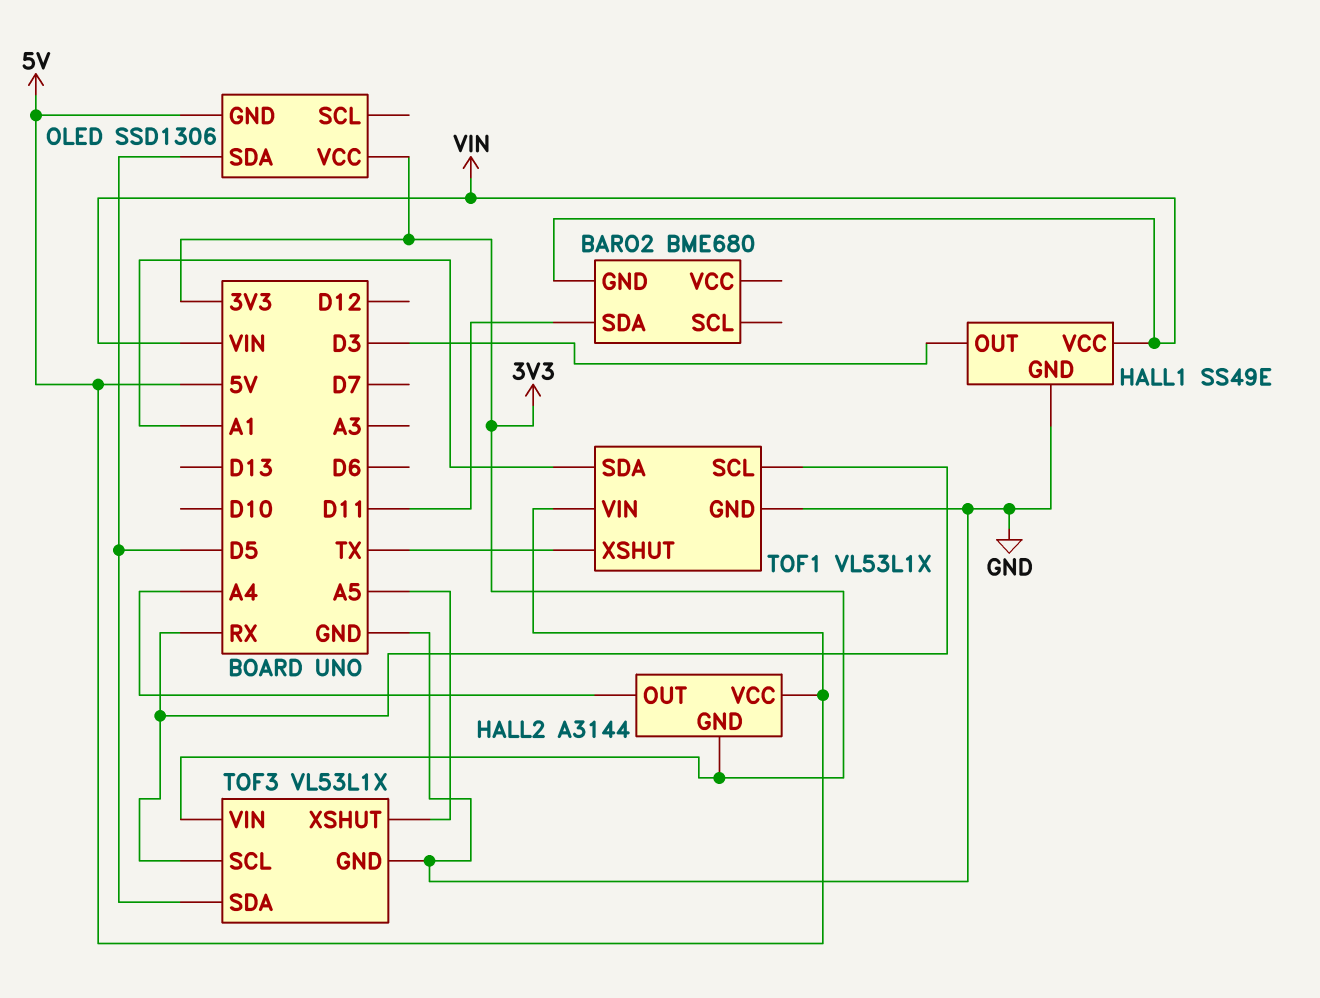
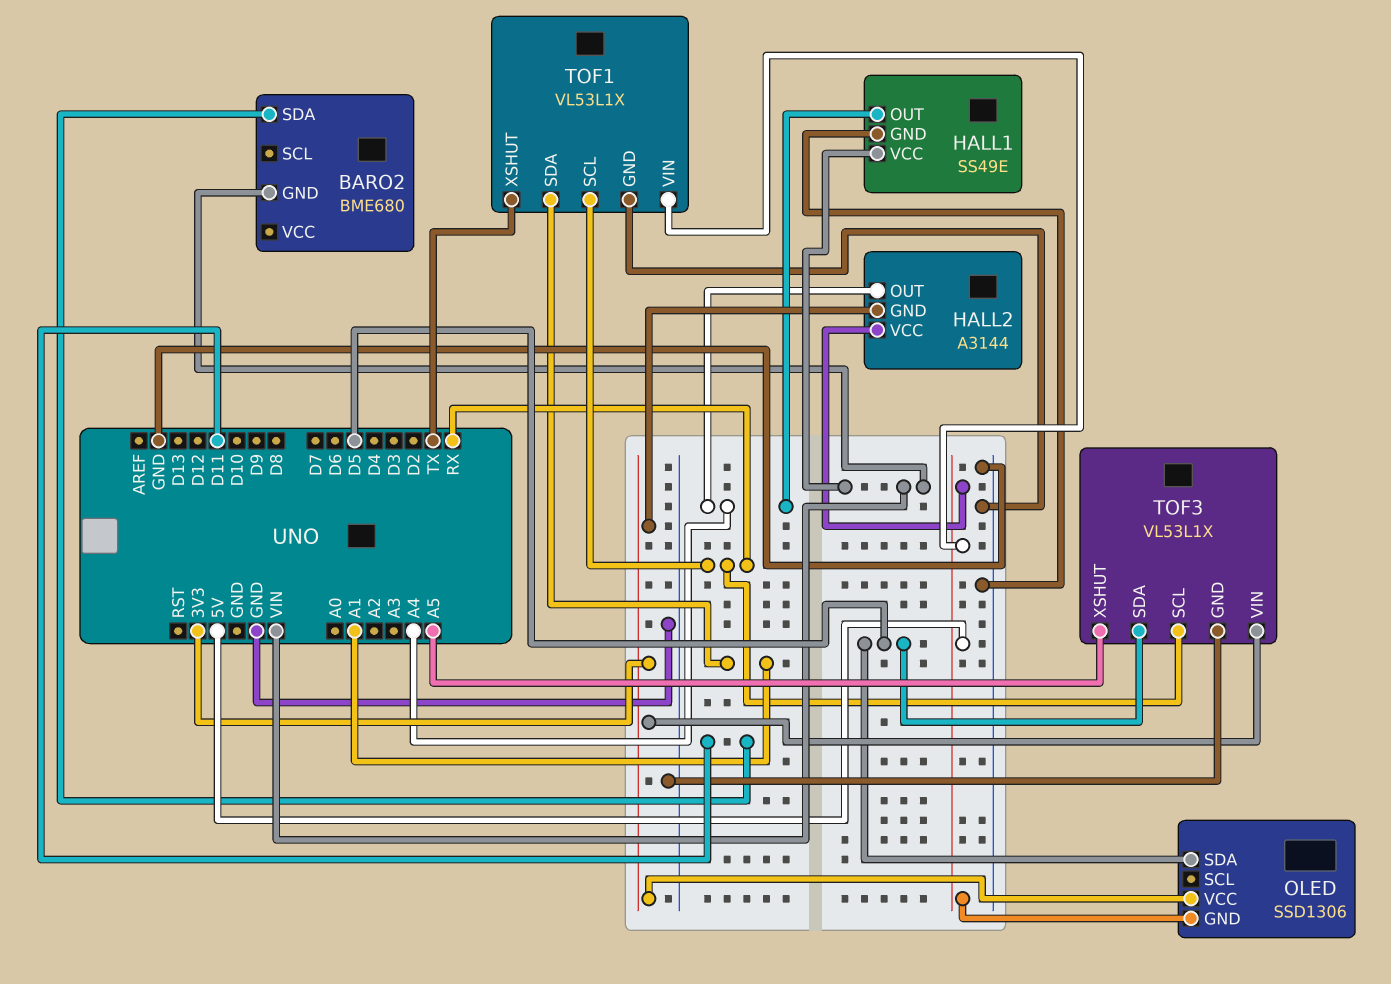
HALL1 pin OUT: D3 -> A4

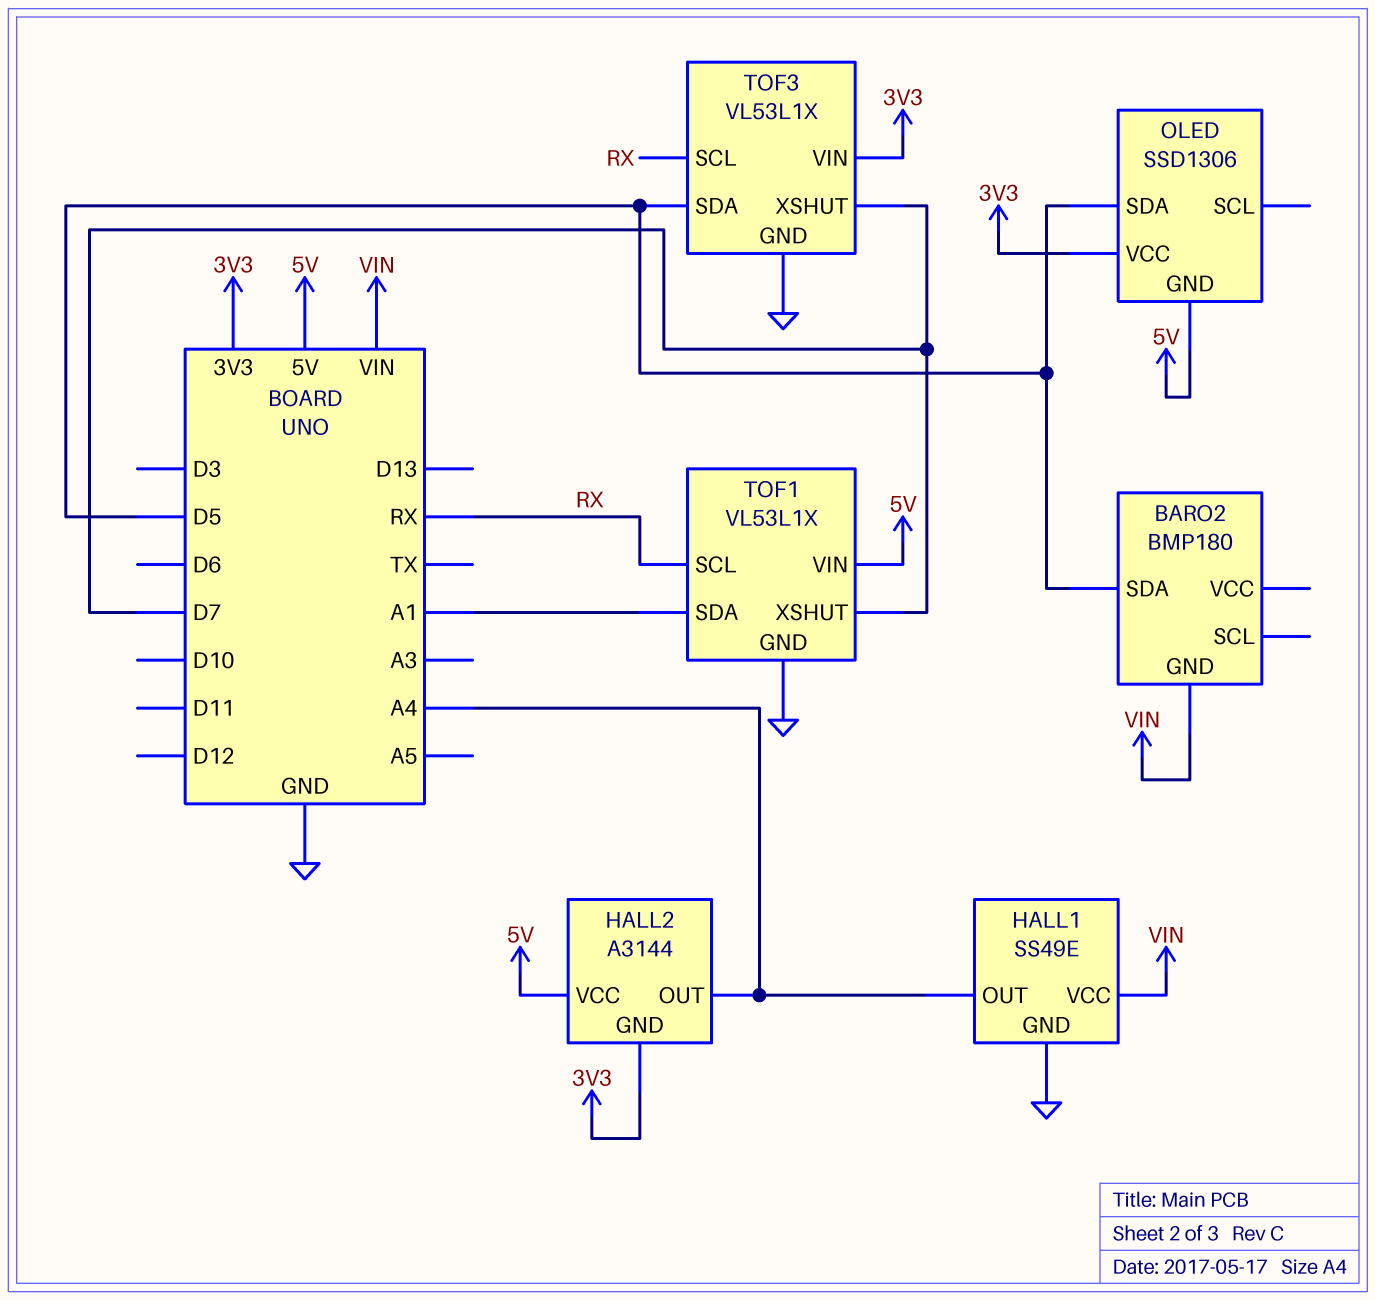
BARO2: BME680 -> BMP180
BARO2 pin SDA: D11 -> D5
TOF1 pin XSHUT: TX -> D7
TOF3 pin XSHUT: A5 -> D7

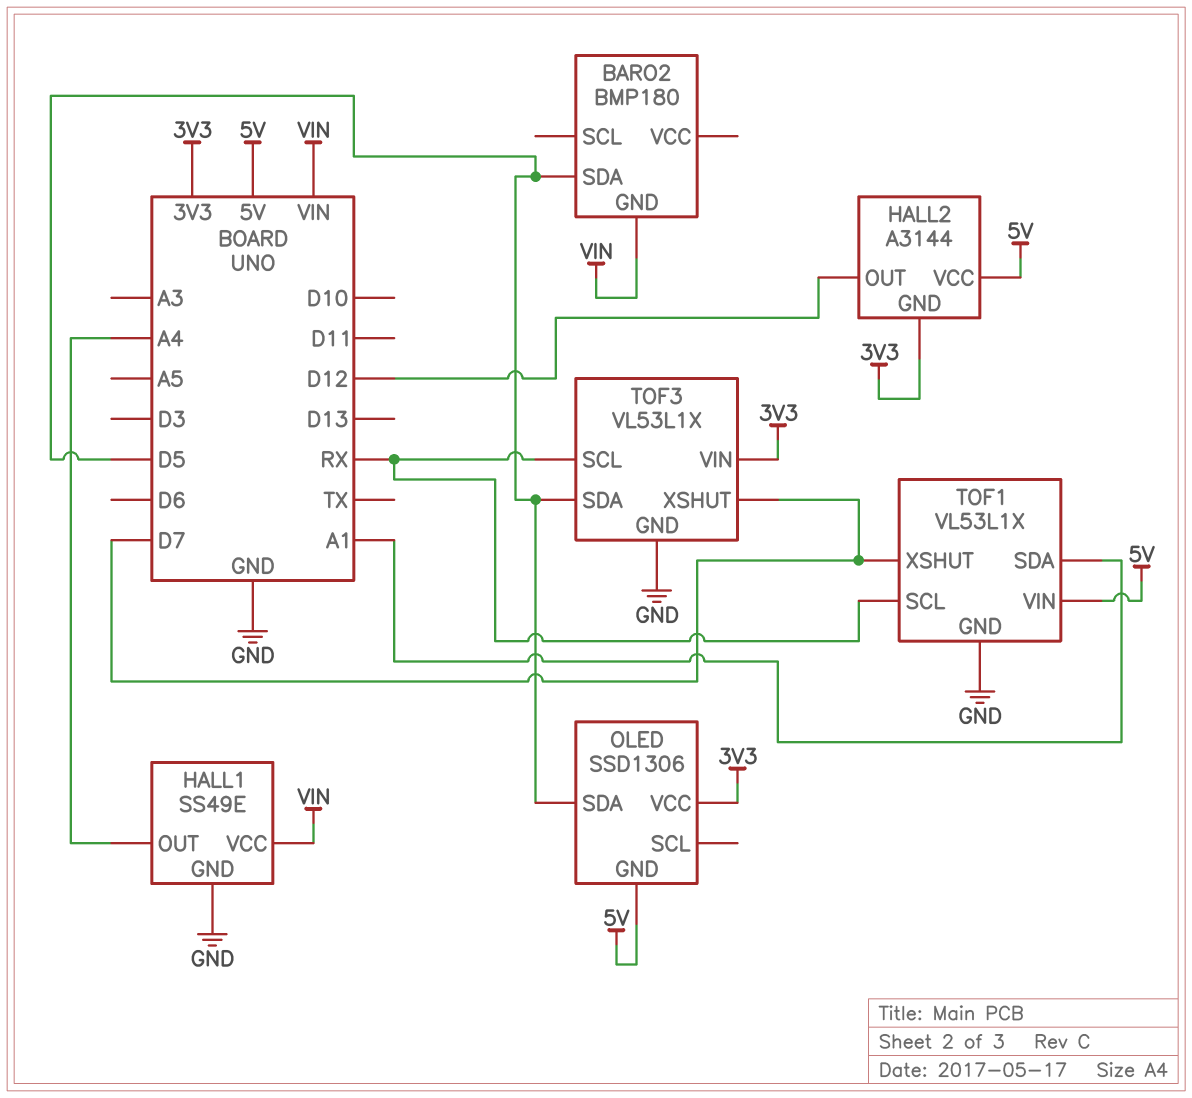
HALL2 pin OUT: A4 -> D12

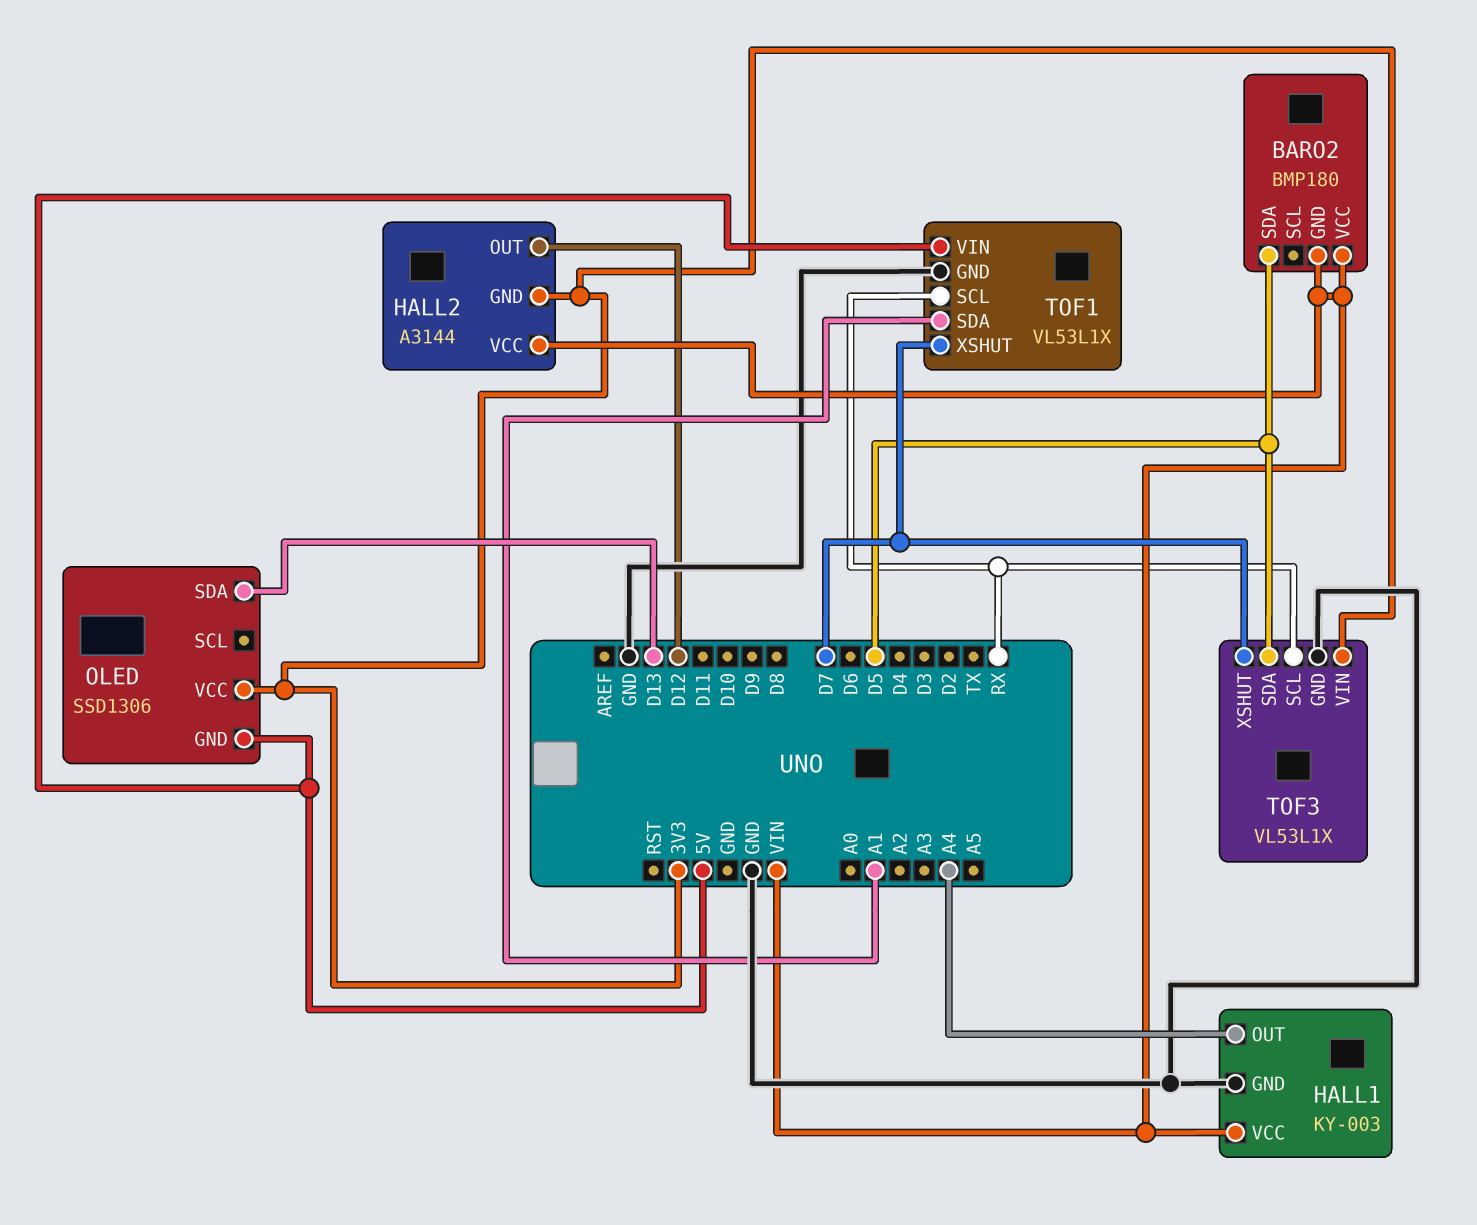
BARO2 pin VCC: none -> VIN
HALL1: SS49E -> KY-003
HALL2 pin VCC: 5V -> VIN
OLED pin SDA: D5 -> D13

